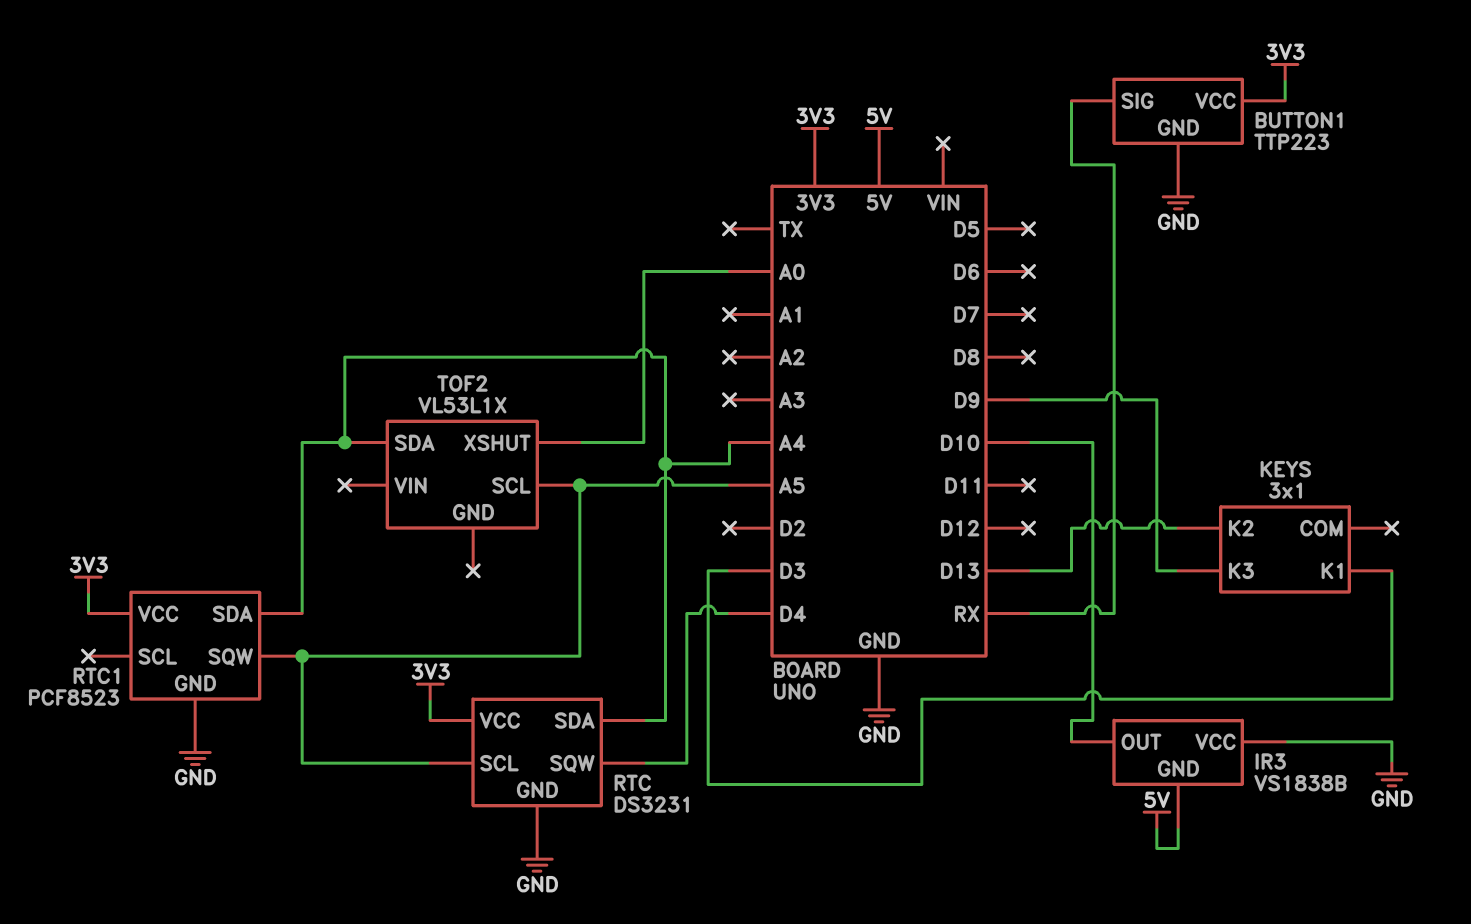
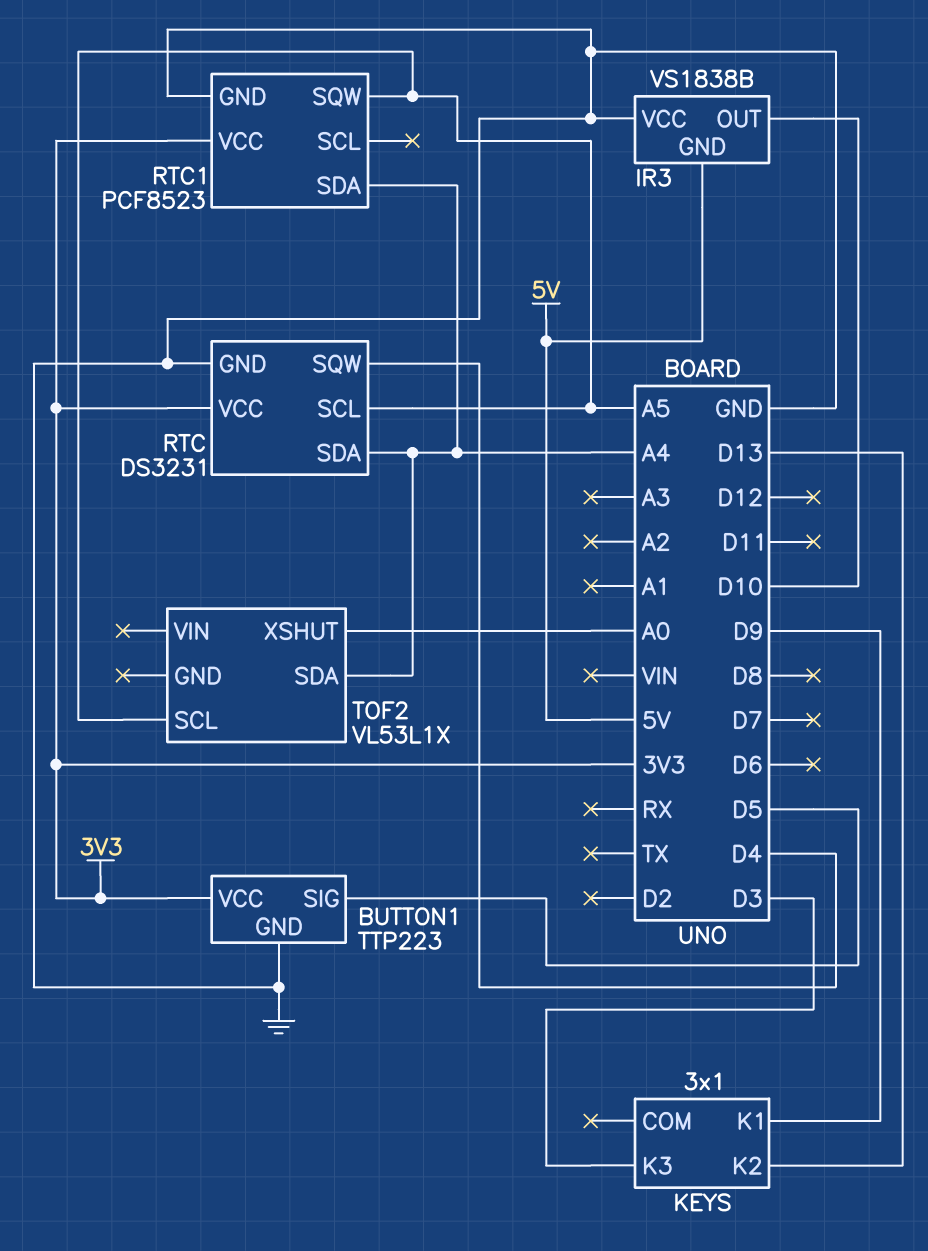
BUTTON1 pin SIG: RX -> D5
KEYS pin K1: D3 -> D9
KEYS pin K3: D9 -> D3

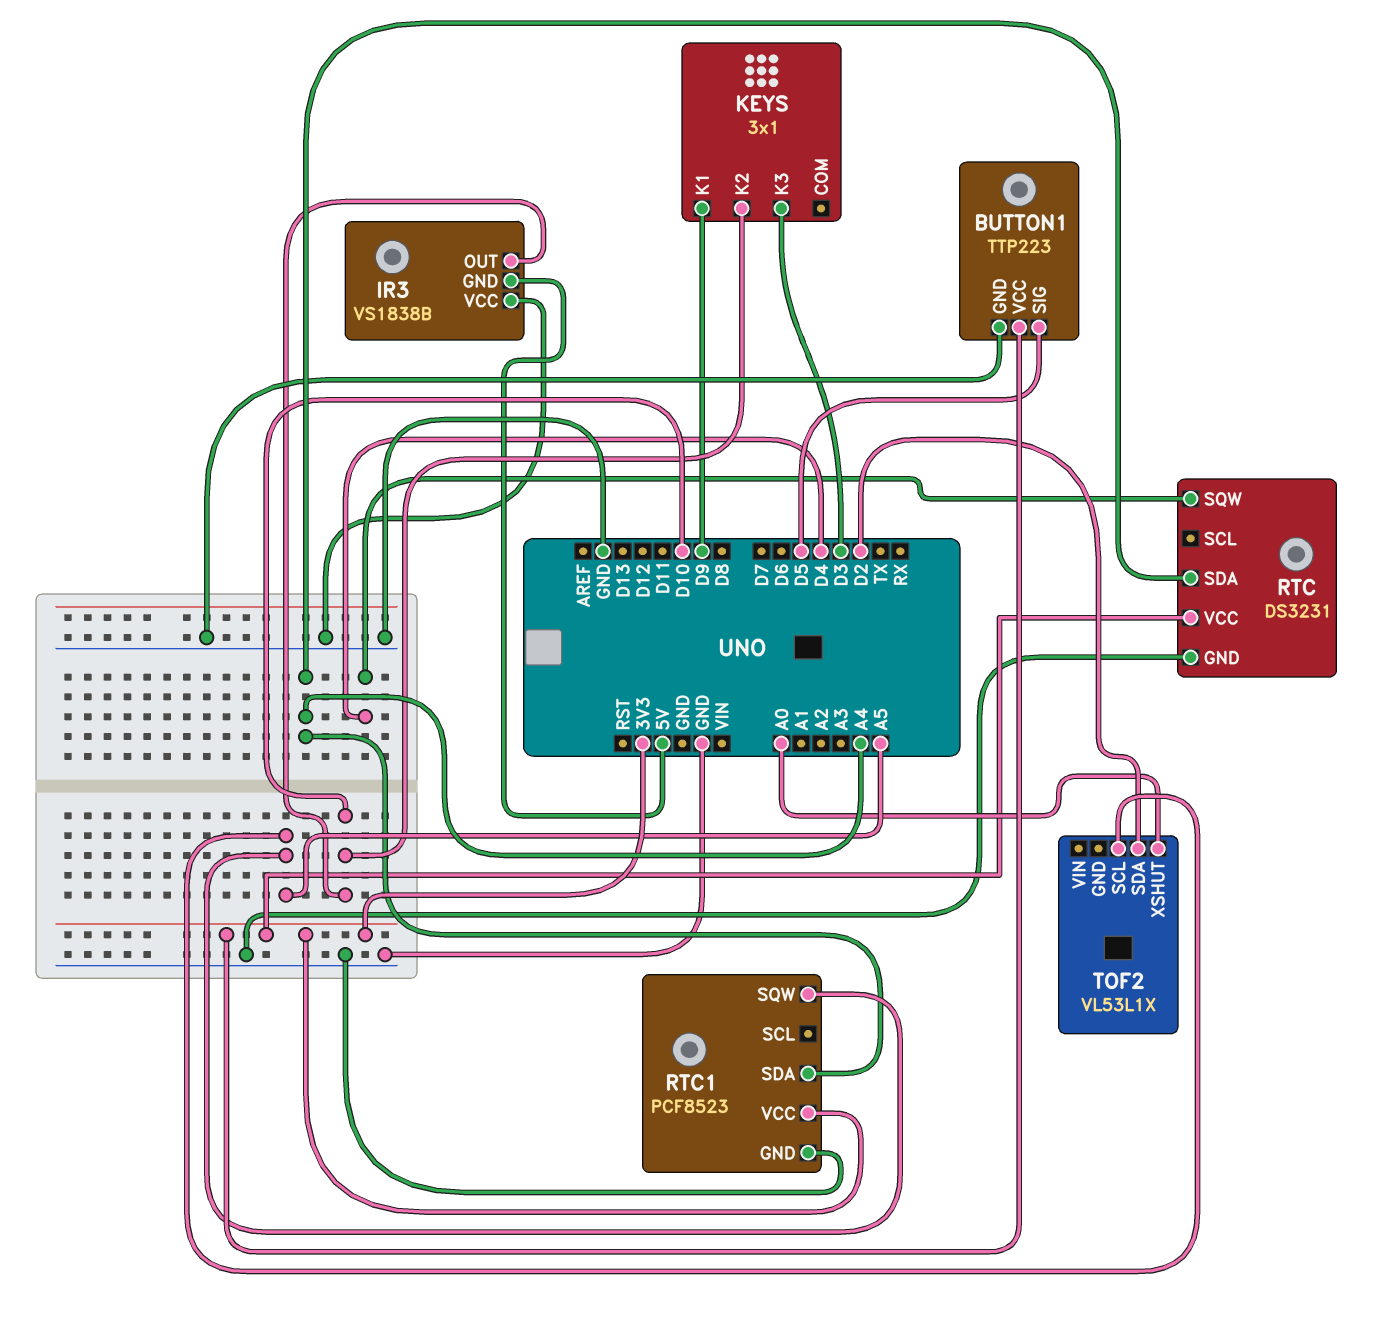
KEYS pin K2: D13 -> D10
RTC pin SCL: A5 -> none
TOF2 pin SDA: A4 -> D2

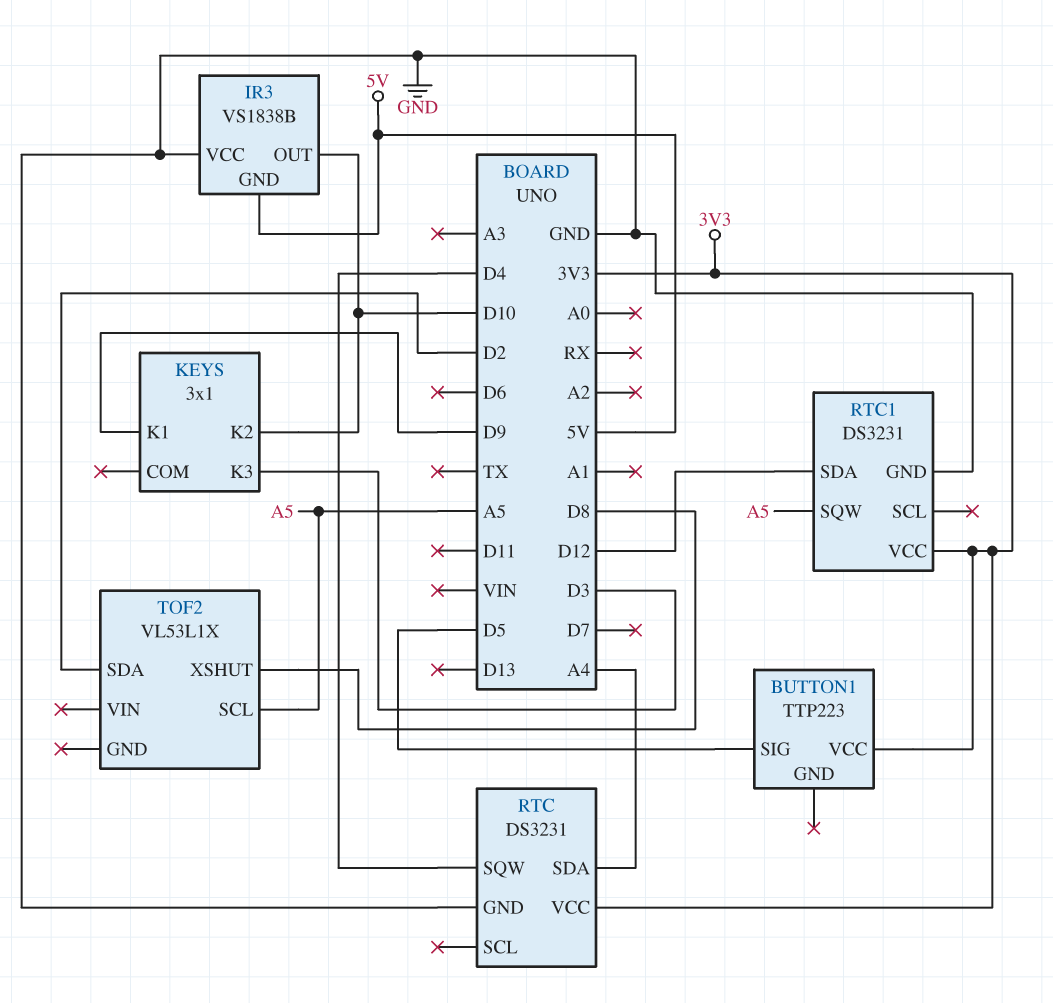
BUTTON1 pin GND: GND -> none
RTC1: PCF8523 -> DS3231
RTC1 pin SDA: A4 -> D12
TOF2 pin XSHUT: A0 -> D8

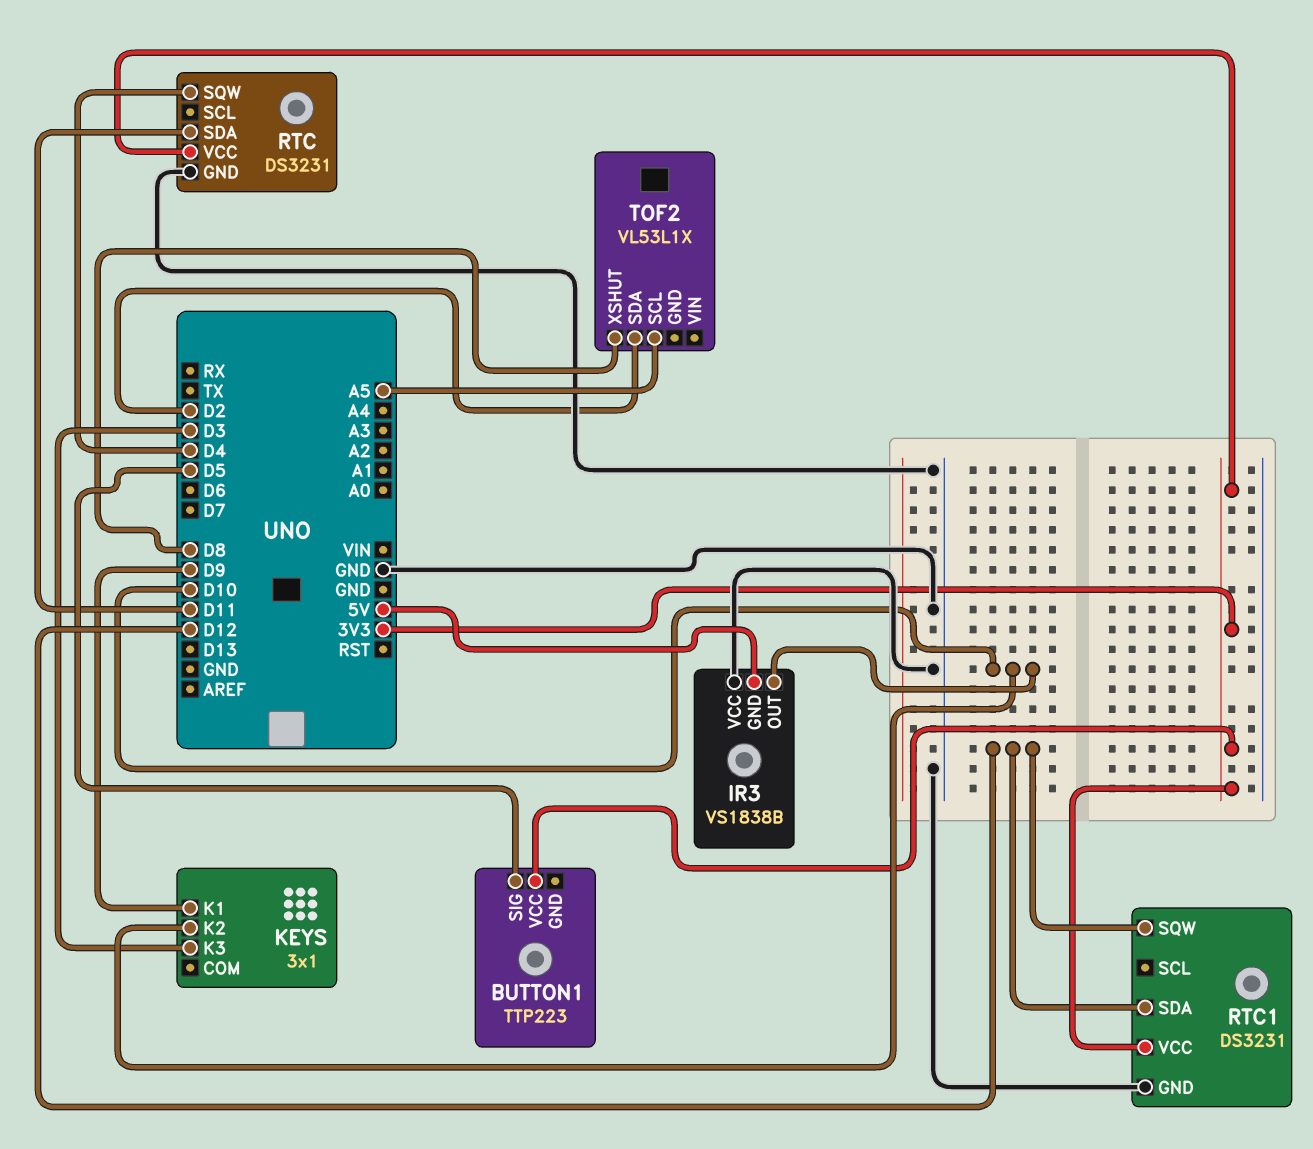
RTC pin SDA: A4 -> D11
RTC1 pin SQW: A5 -> D12

